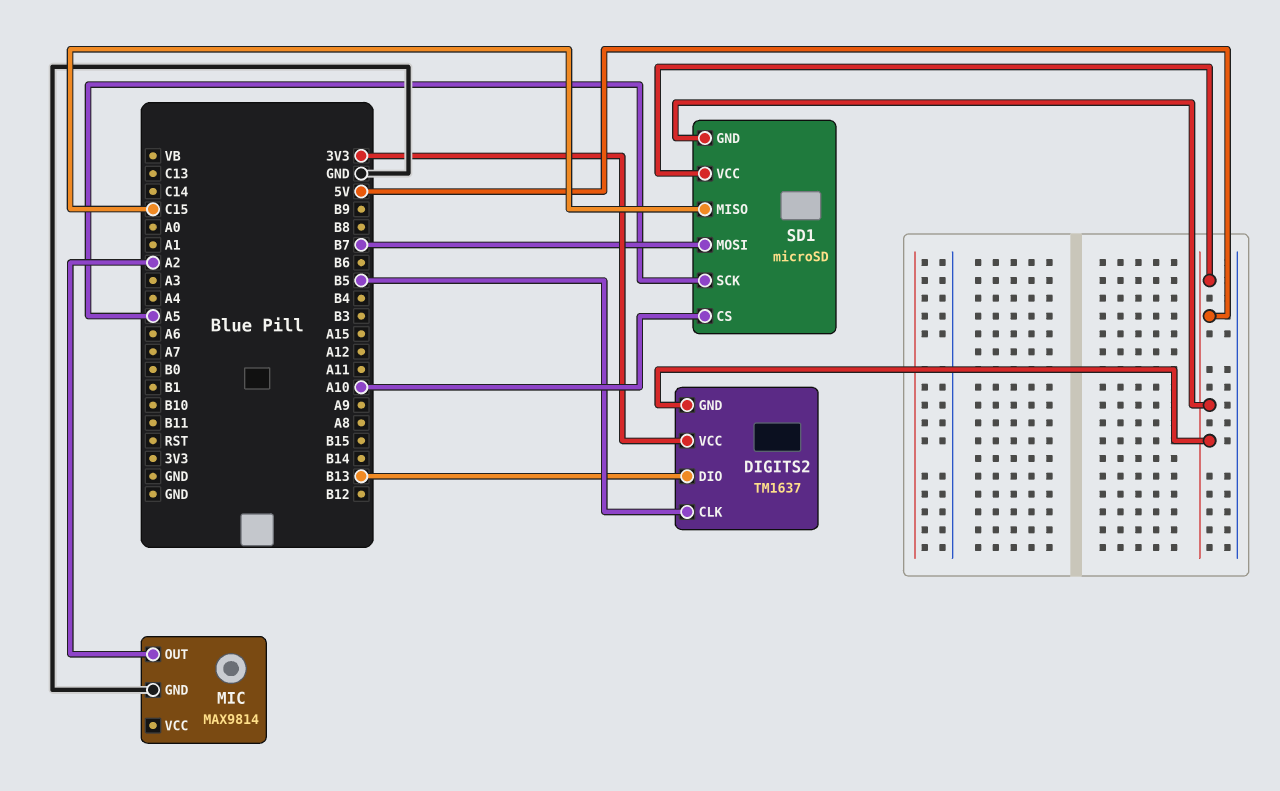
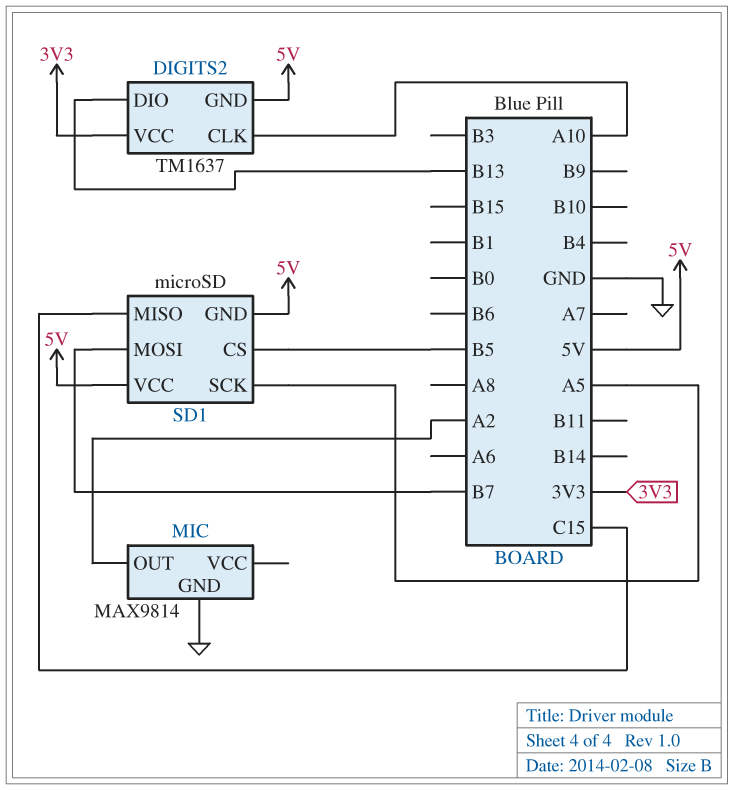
DIGITS2 pin CLK: B5 -> A10
SD1 pin CS: A10 -> B5

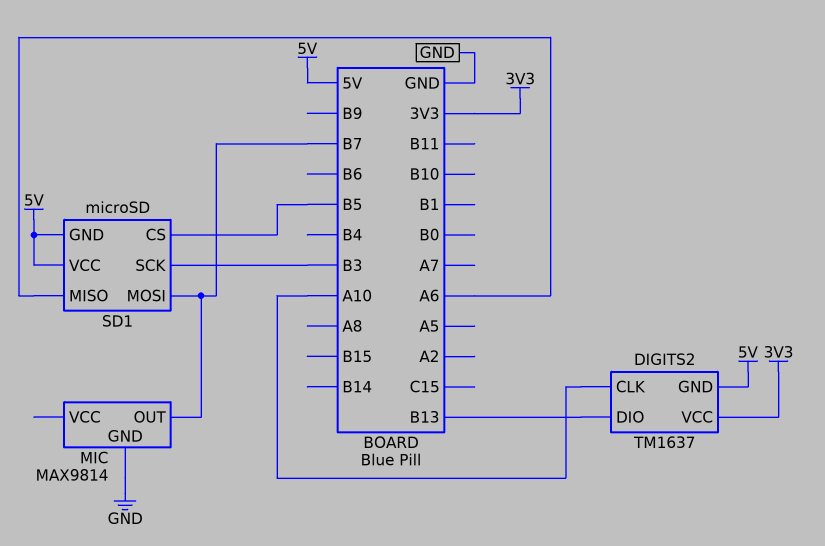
MIC pin OUT: A2 -> B7
SD1 pin MISO: C15 -> A6
SD1 pin SCK: A5 -> B3

